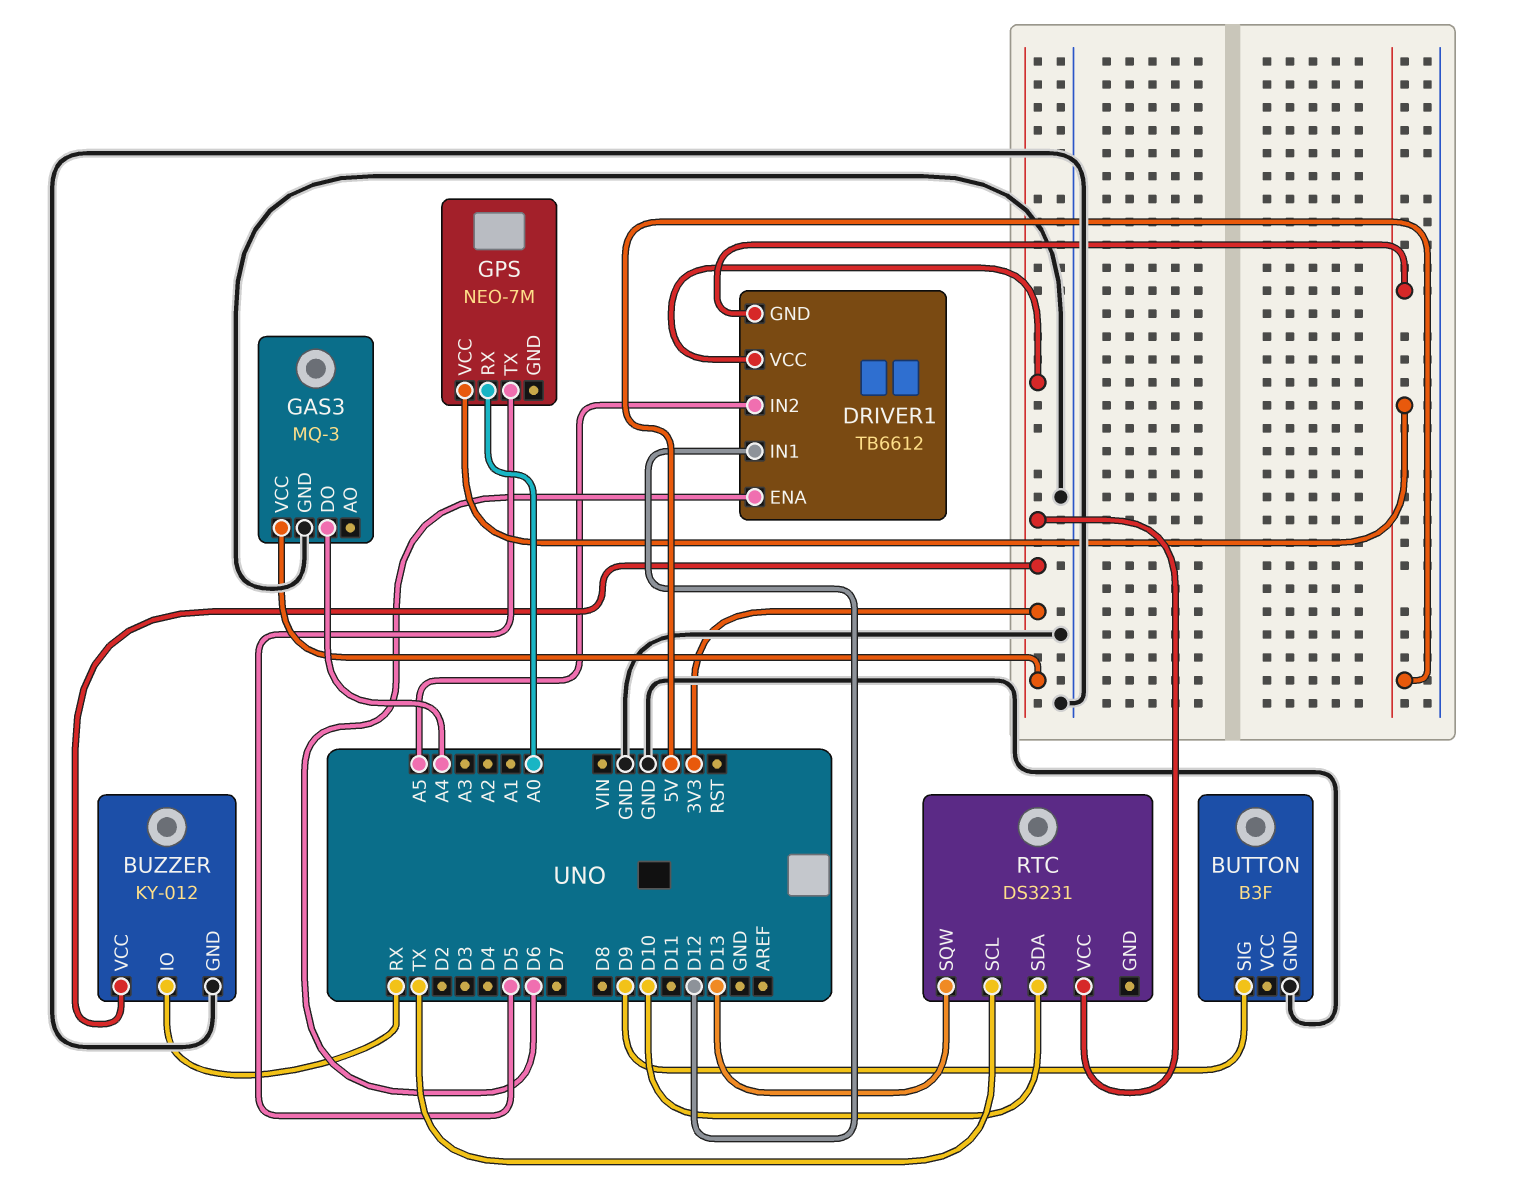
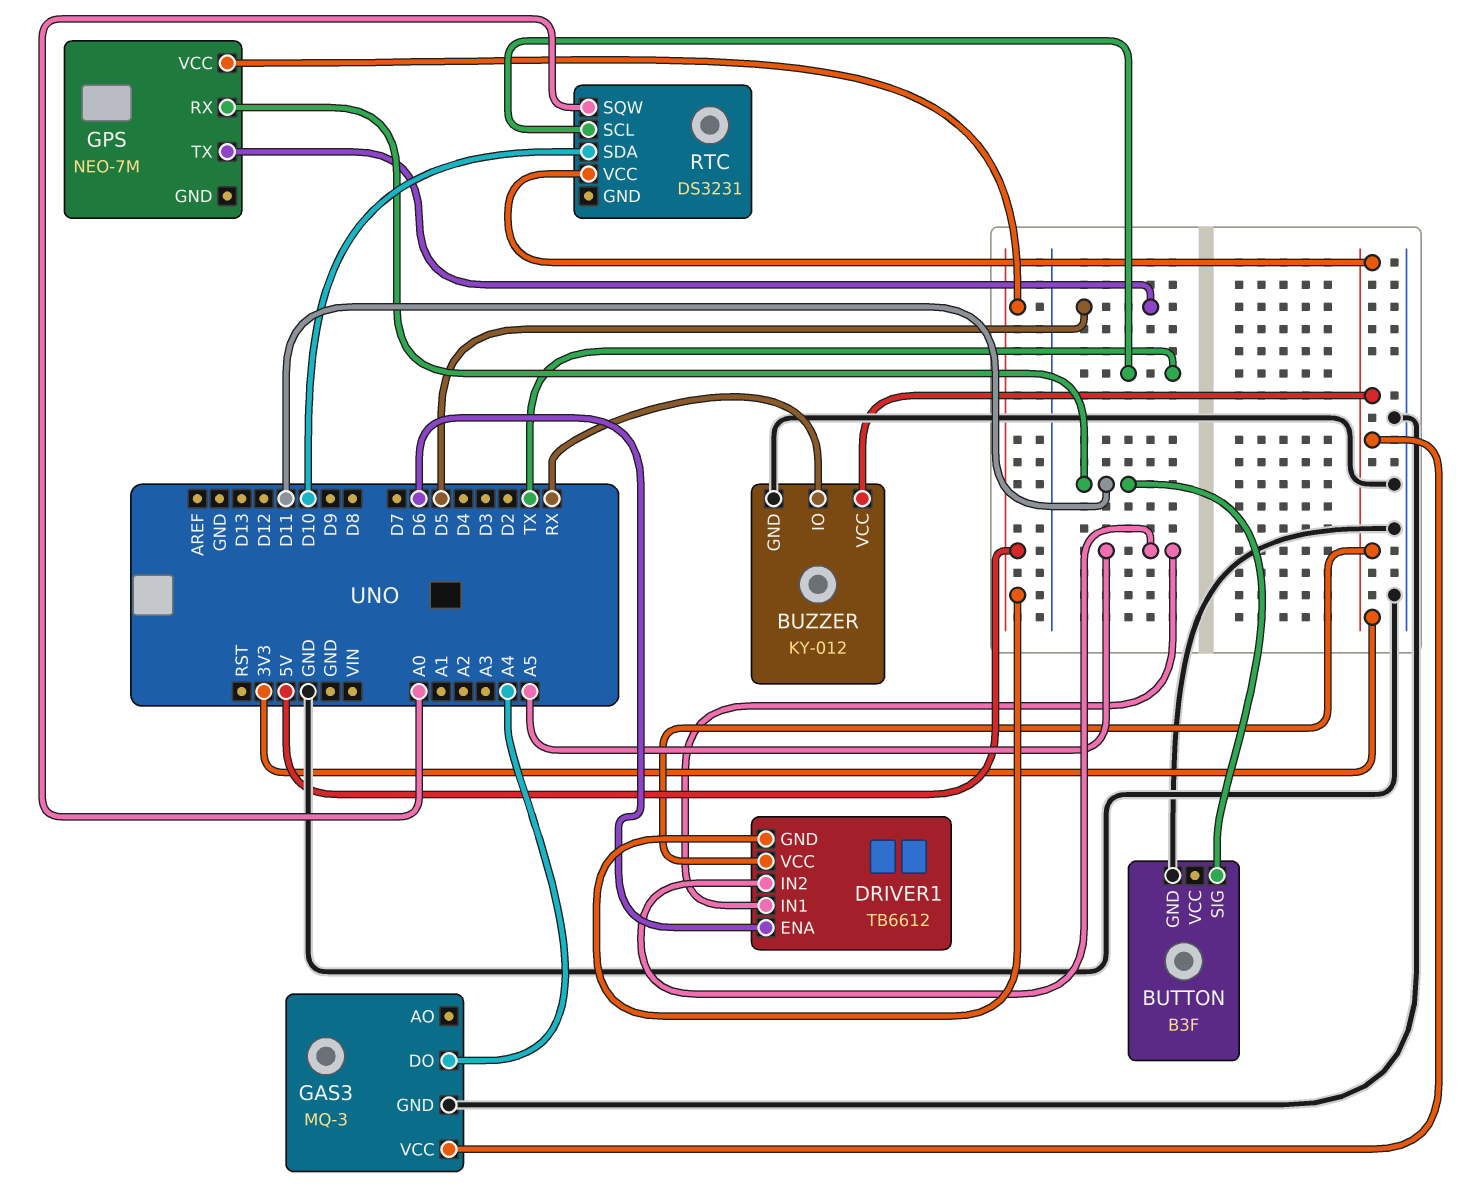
BUTTON pin SIG: D9 -> D11
DRIVER1 pin IN1: D12 -> A5
GPS pin RX: A0 -> D11
RTC pin SQW: D13 -> A0

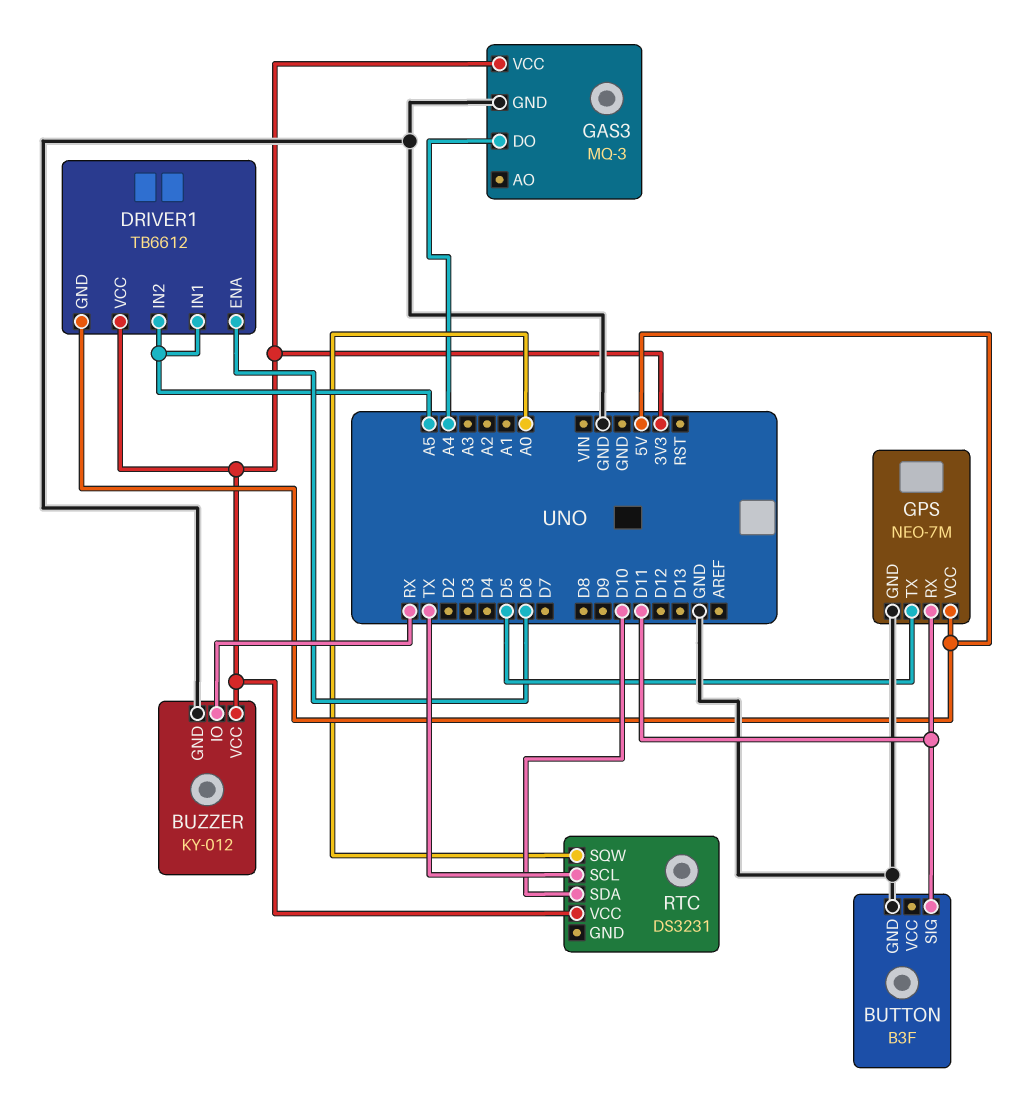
GPS pin GND: none -> GND

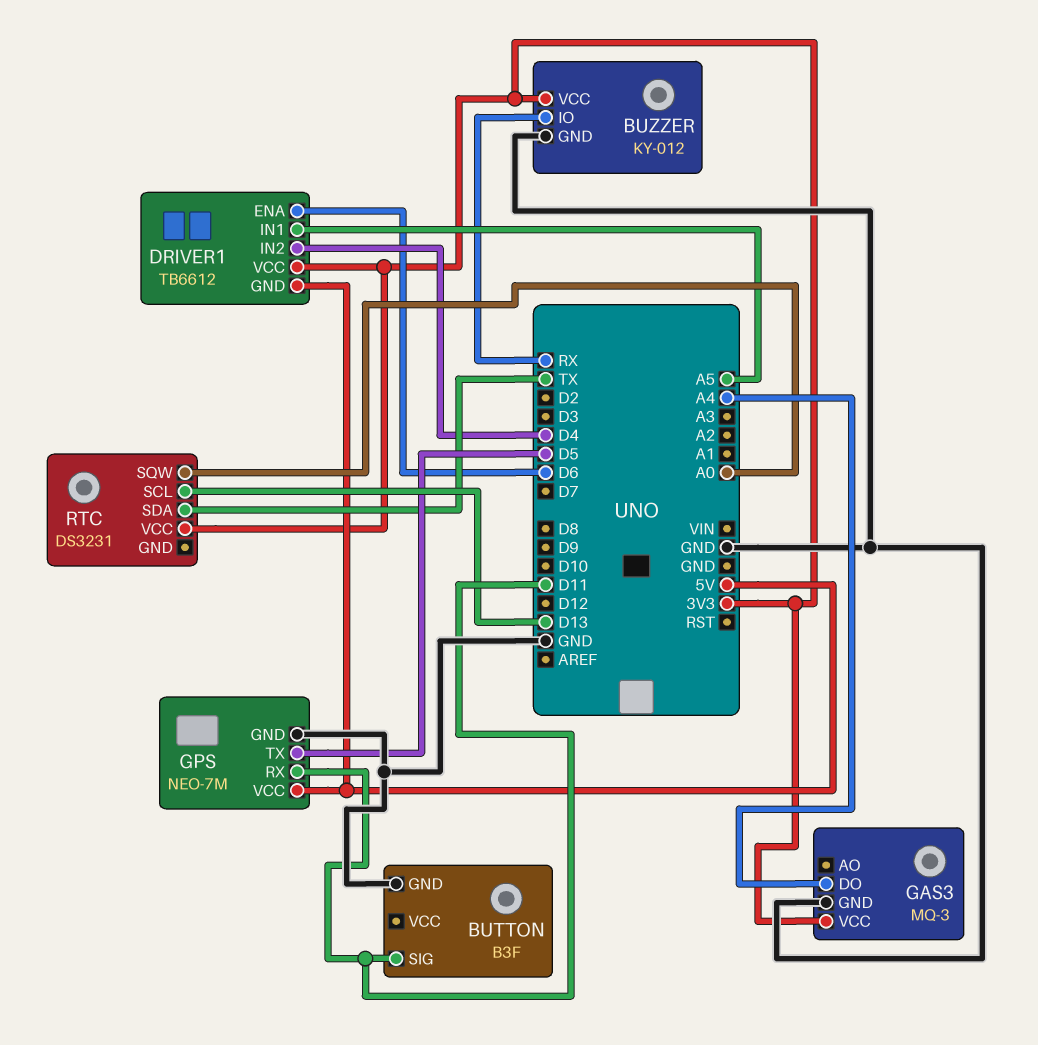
DRIVER1 pin IN2: A5 -> D4
RTC pin SCL: TX -> D13
RTC pin SDA: D10 -> TX

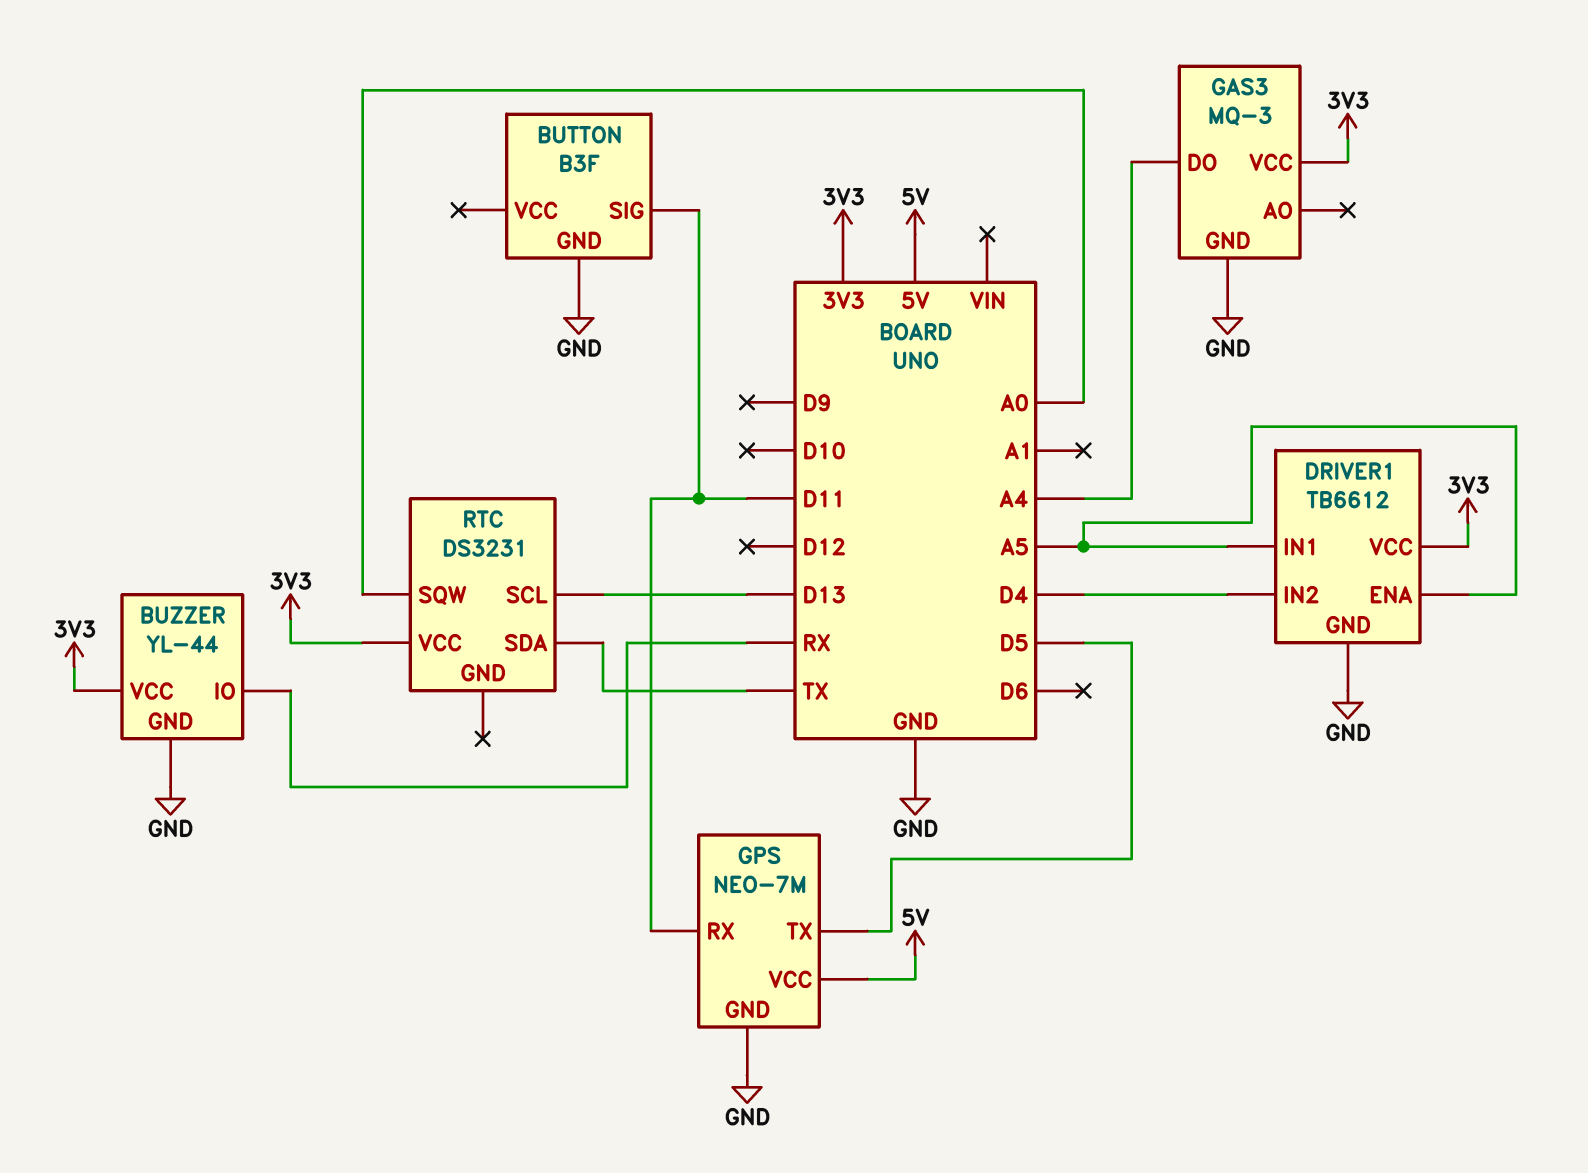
BUZZER: KY-012 -> YL-44
DRIVER1 pin ENA: D6 -> A5
DRIVER1 pin GND: 5V -> GND

